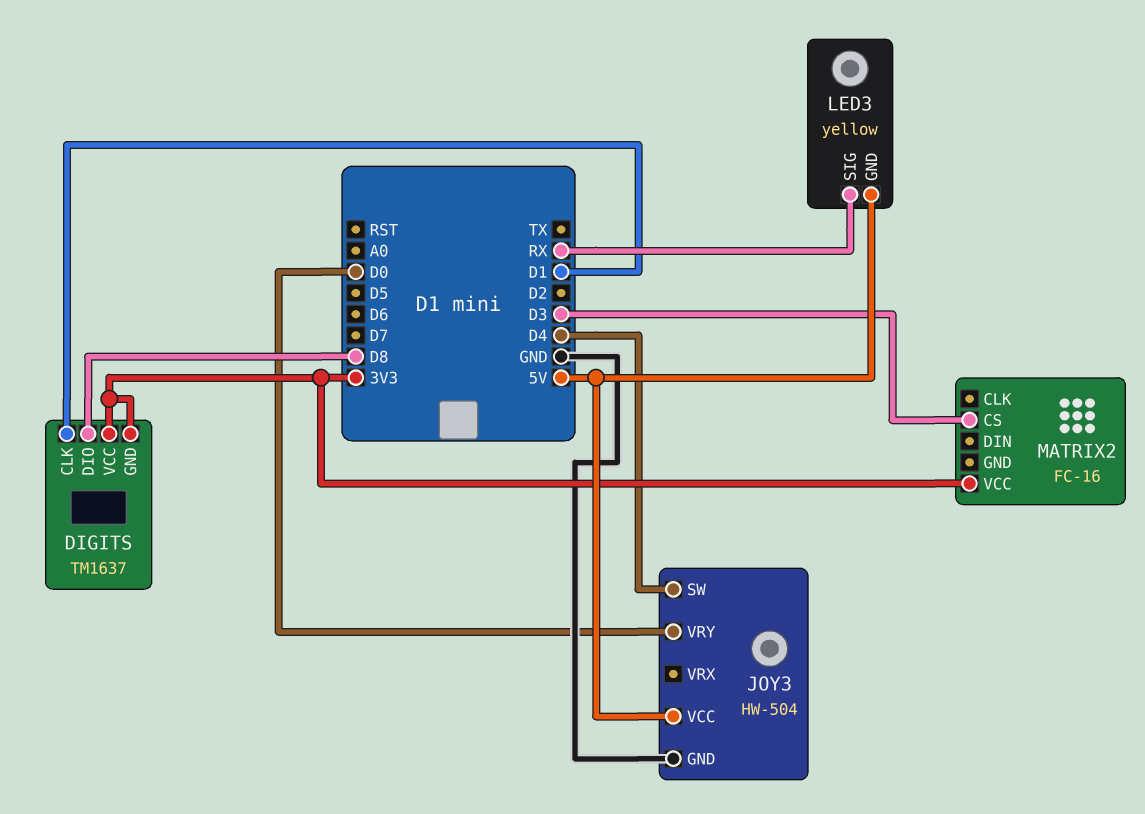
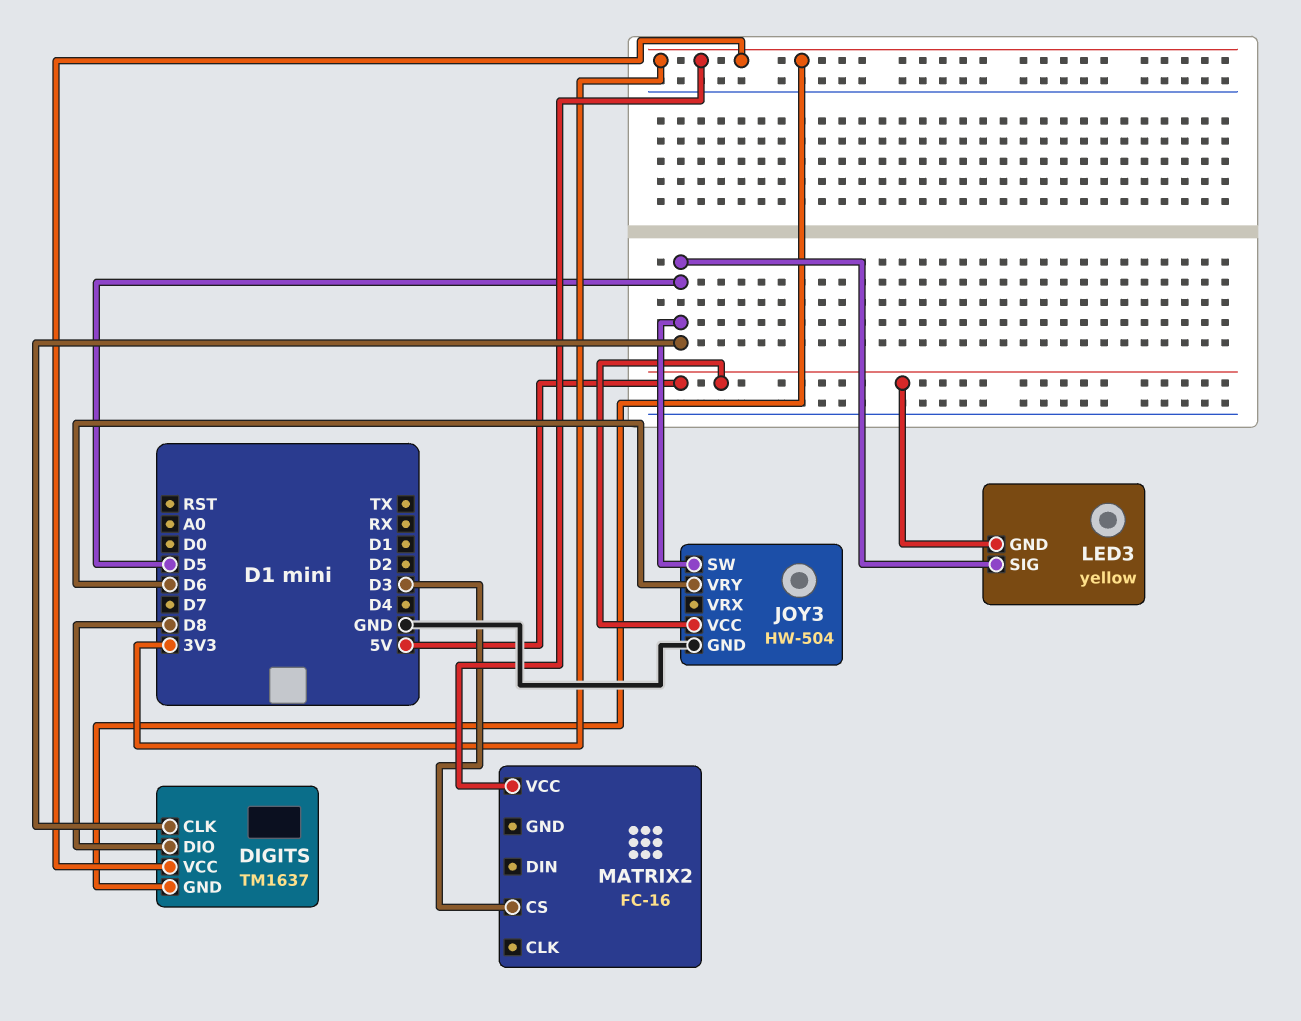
DIGITS pin CLK: D1 -> D5
JOY3 pin SW: D4 -> D5
JOY3 pin VRY: D0 -> D6
LED3 pin SIG: RX -> D5

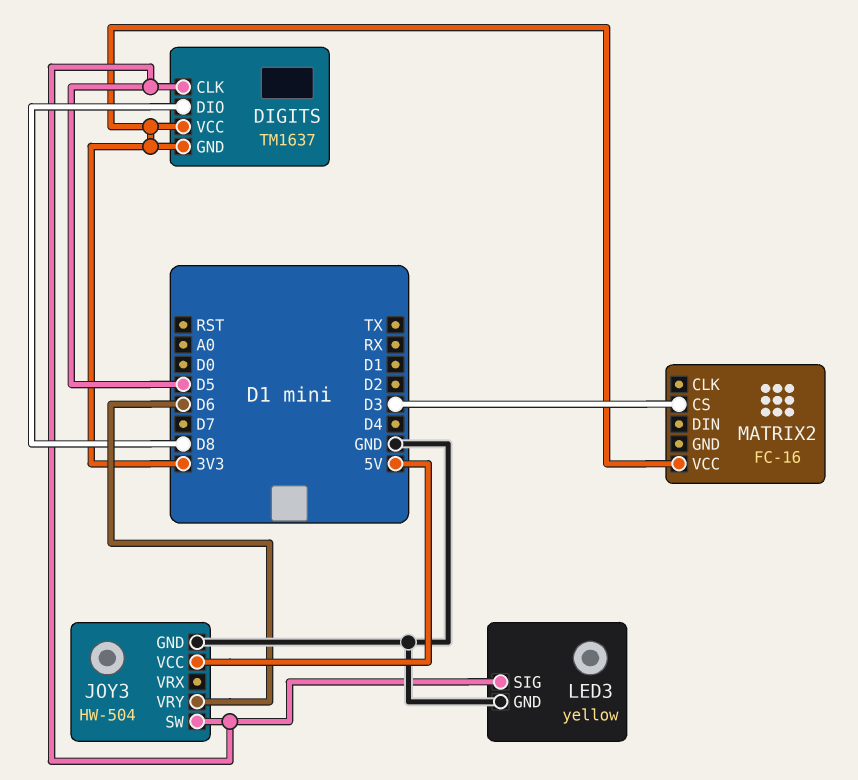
LED3 pin GND: 5V -> GND

